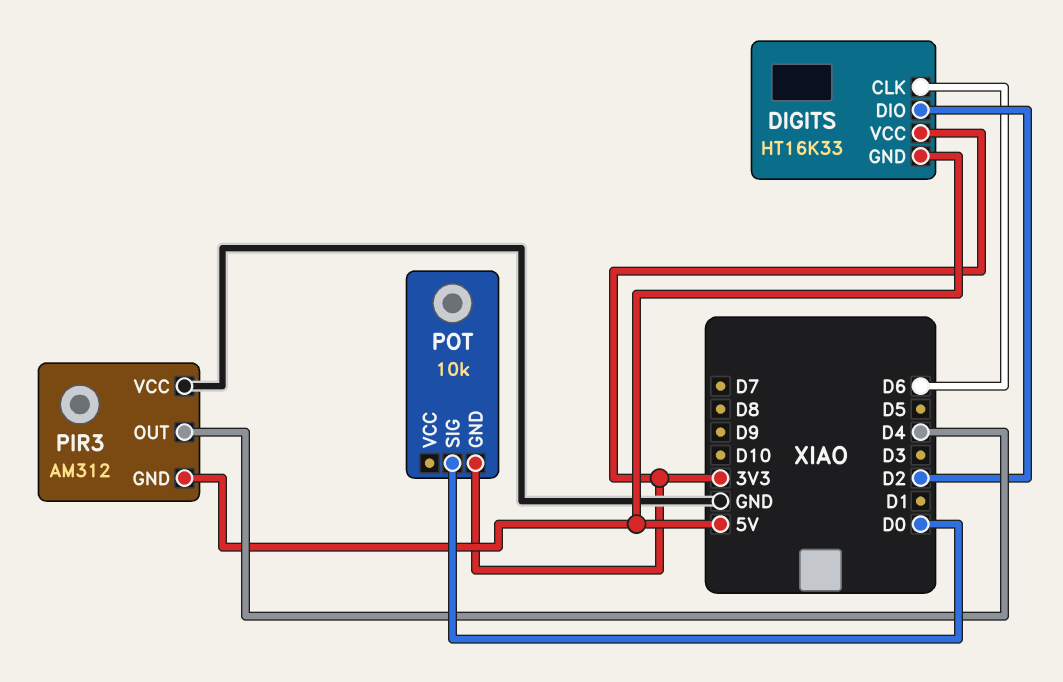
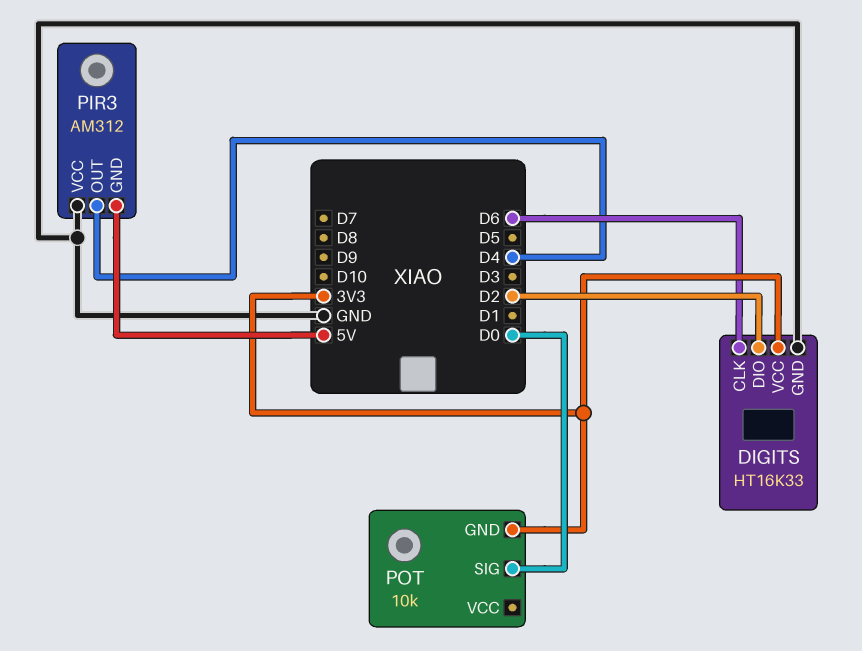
DIGITS pin GND: 5V -> GND

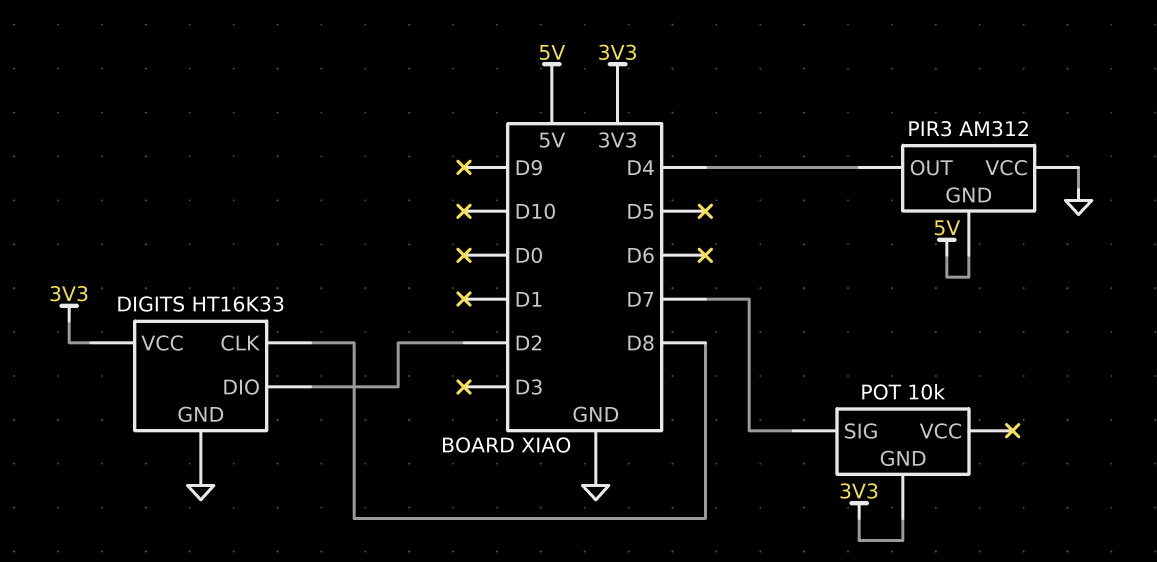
DIGITS pin CLK: D6 -> D8
POT pin SIG: D0 -> D7

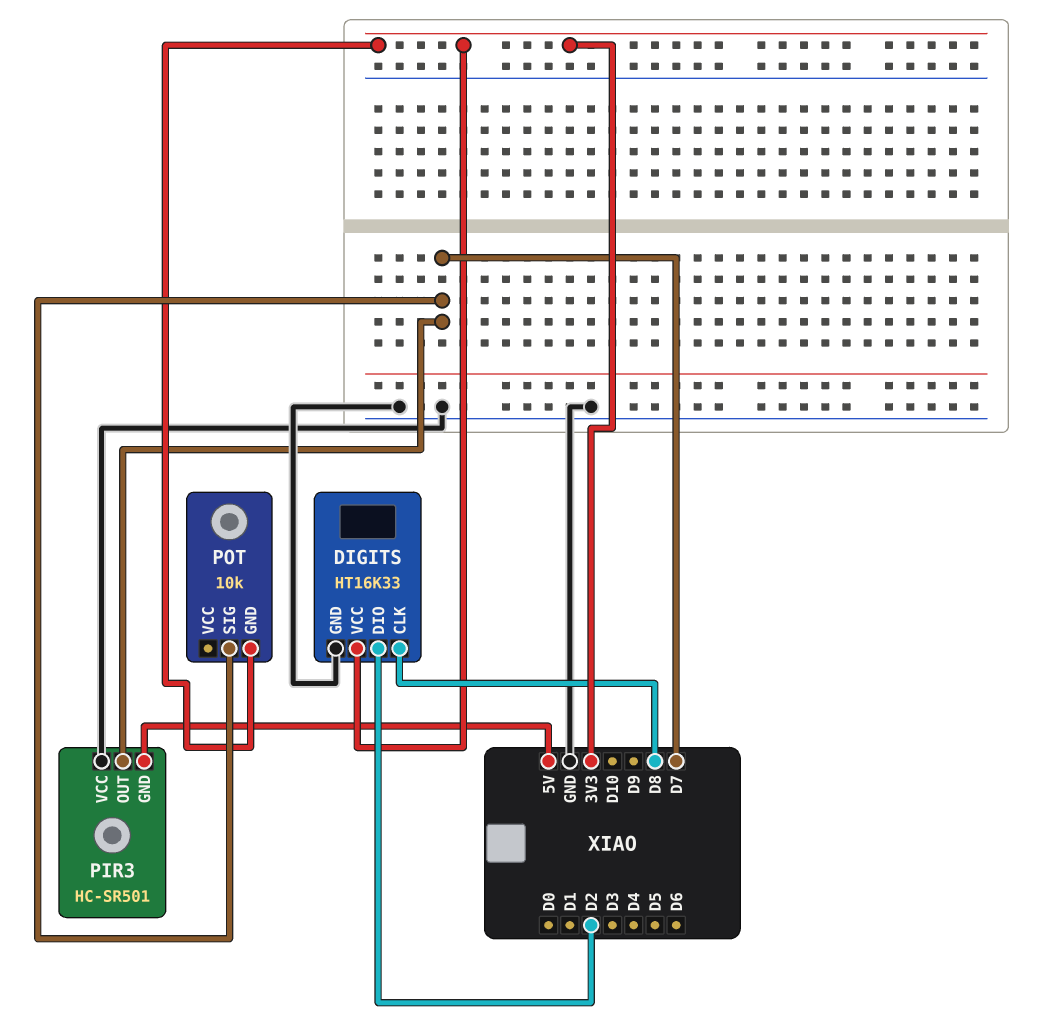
PIR3: AM312 -> HC-SR501
PIR3 pin OUT: D4 -> D7

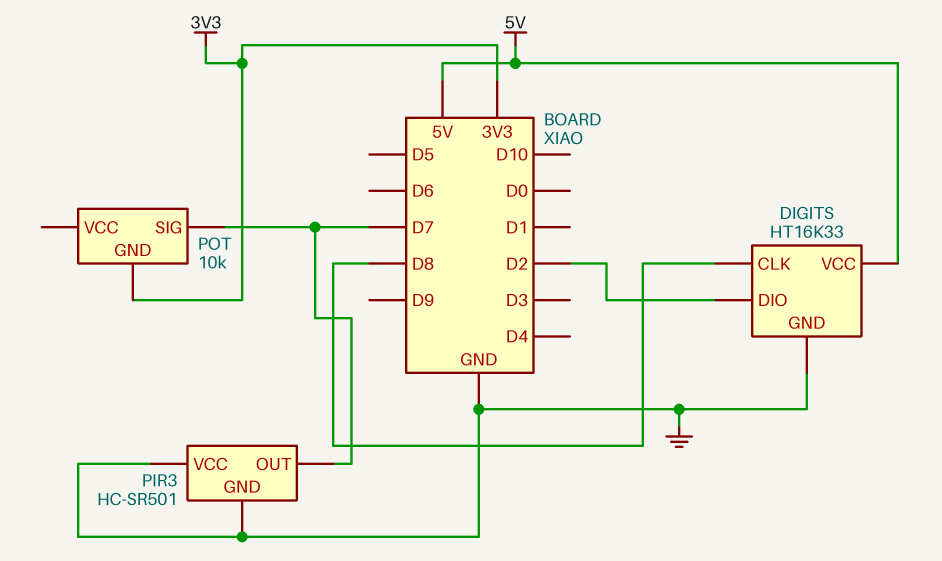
DIGITS pin VCC: 3V3 -> 5V
PIR3 pin GND: 5V -> GND

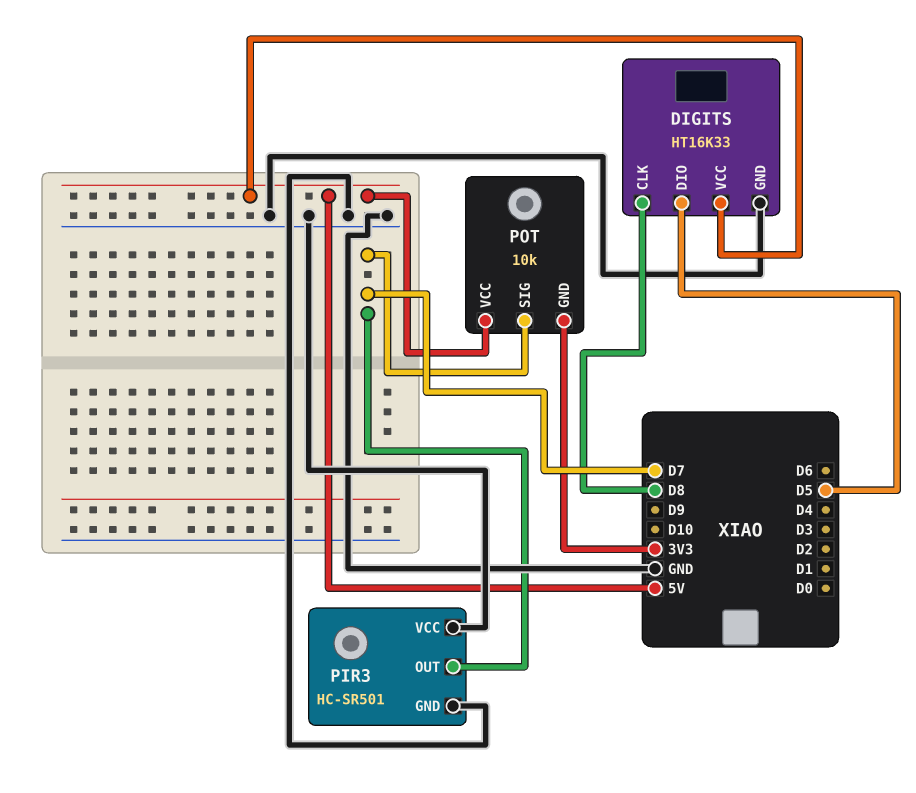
DIGITS pin DIO: D2 -> D5
POT pin VCC: none -> 5V

